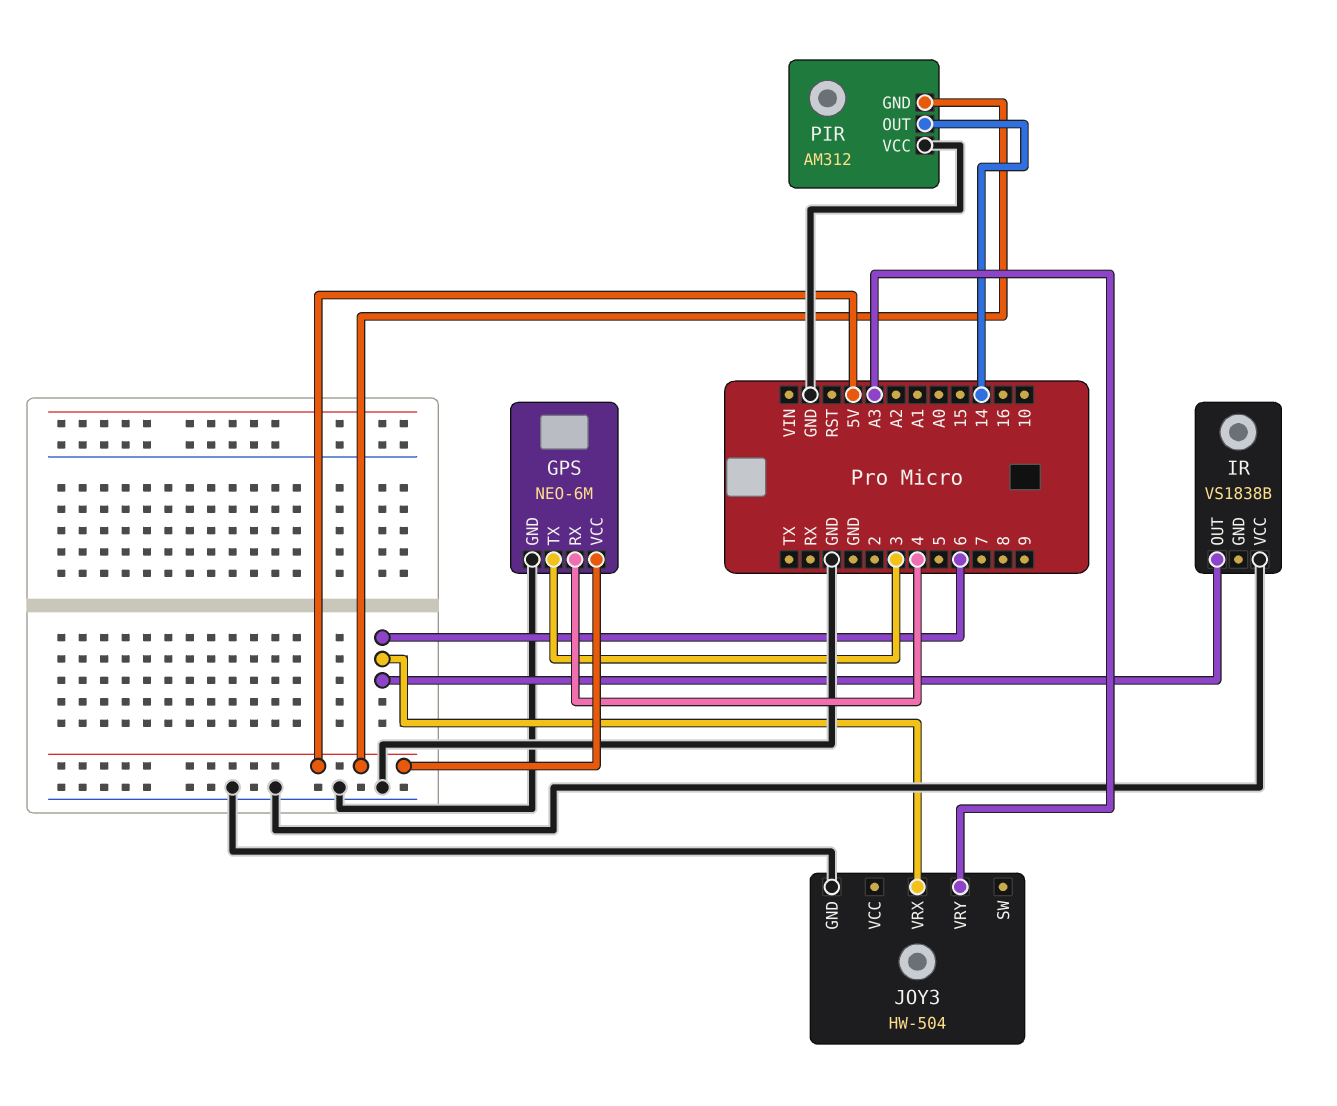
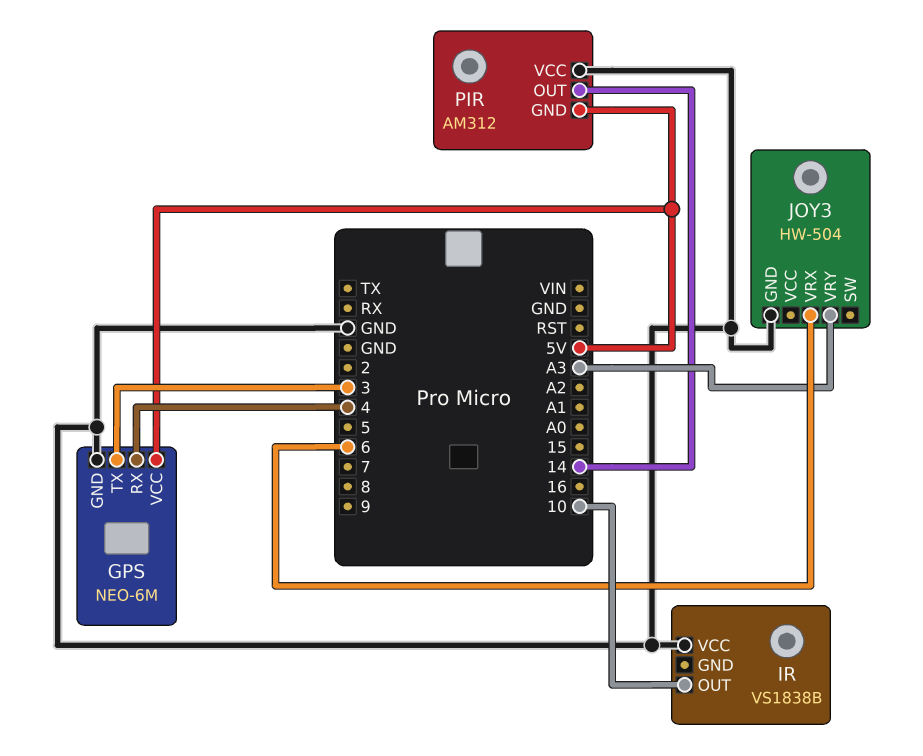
IR pin OUT: 6 -> 10

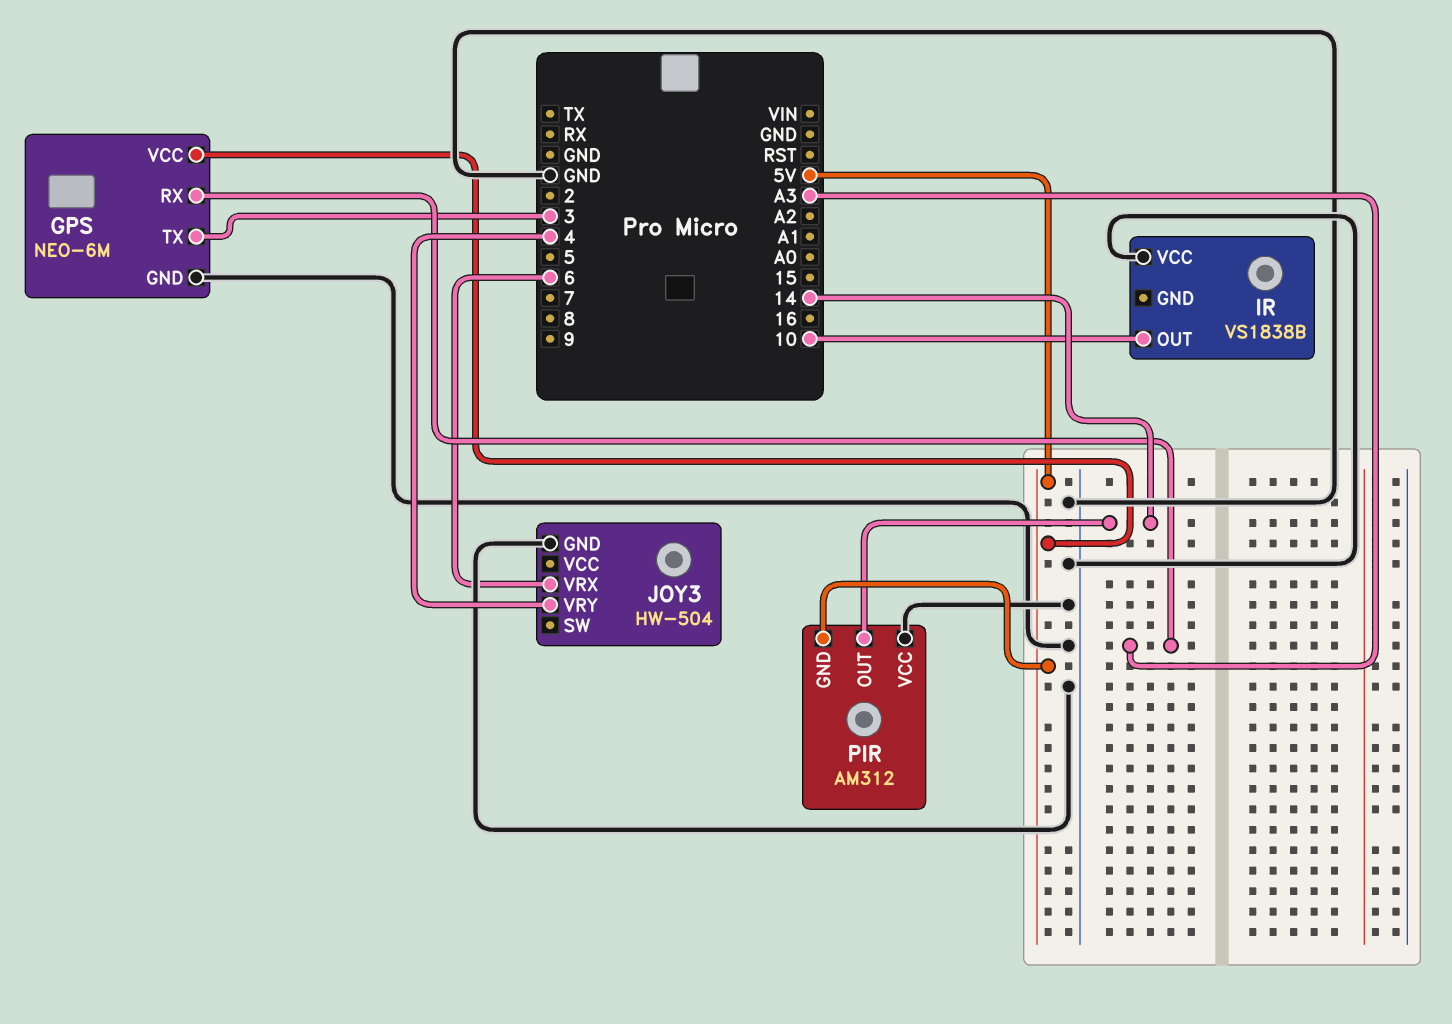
GPS pin RX: 4 -> A3
JOY3 pin VRY: A3 -> 4

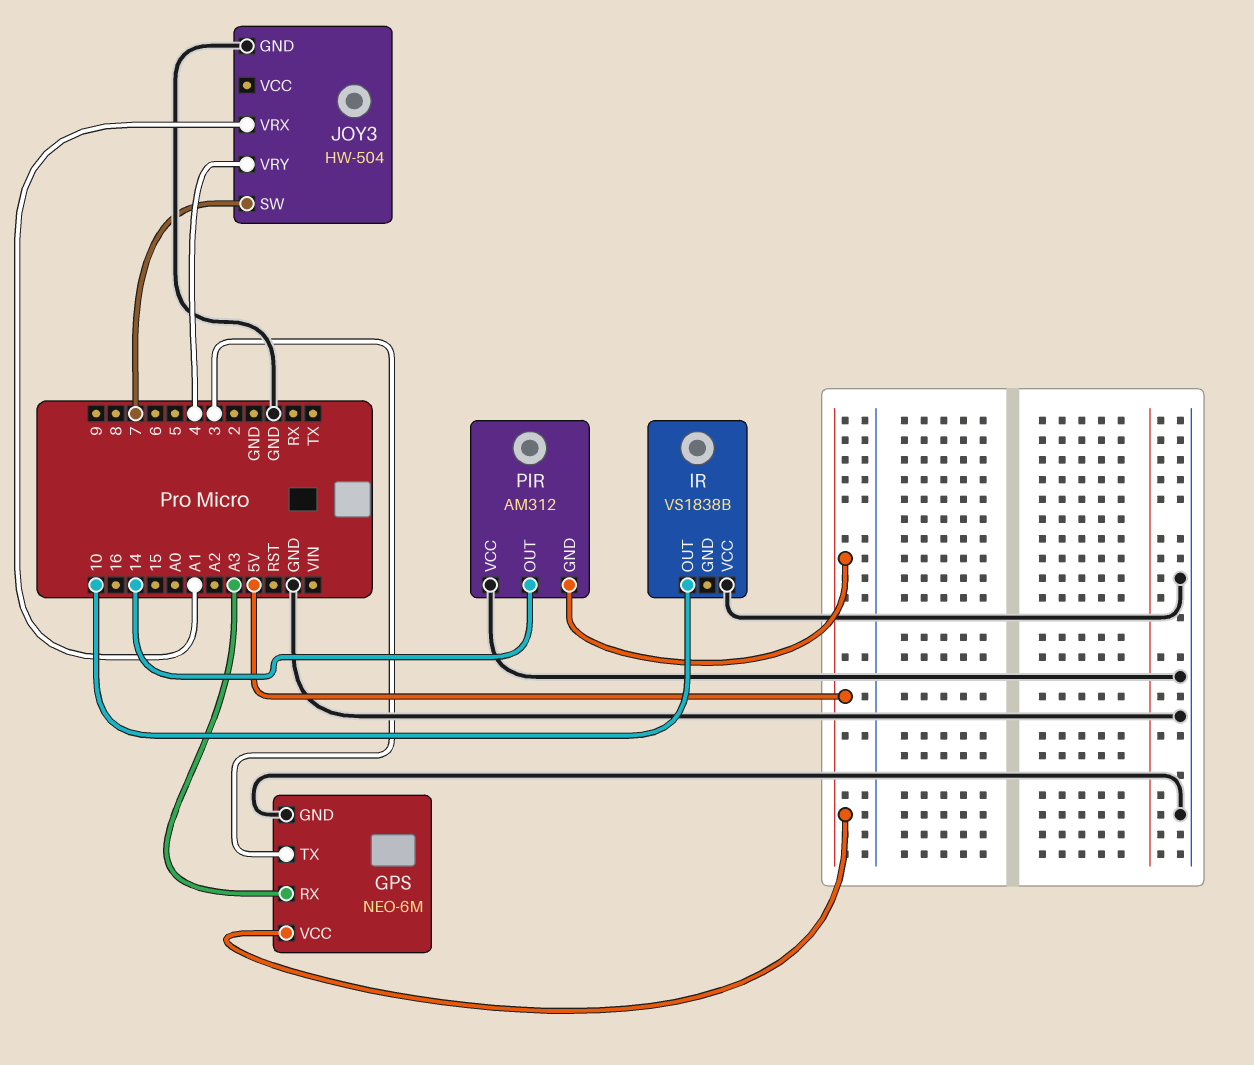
JOY3 pin SW: none -> 7
JOY3 pin VRX: 6 -> A1

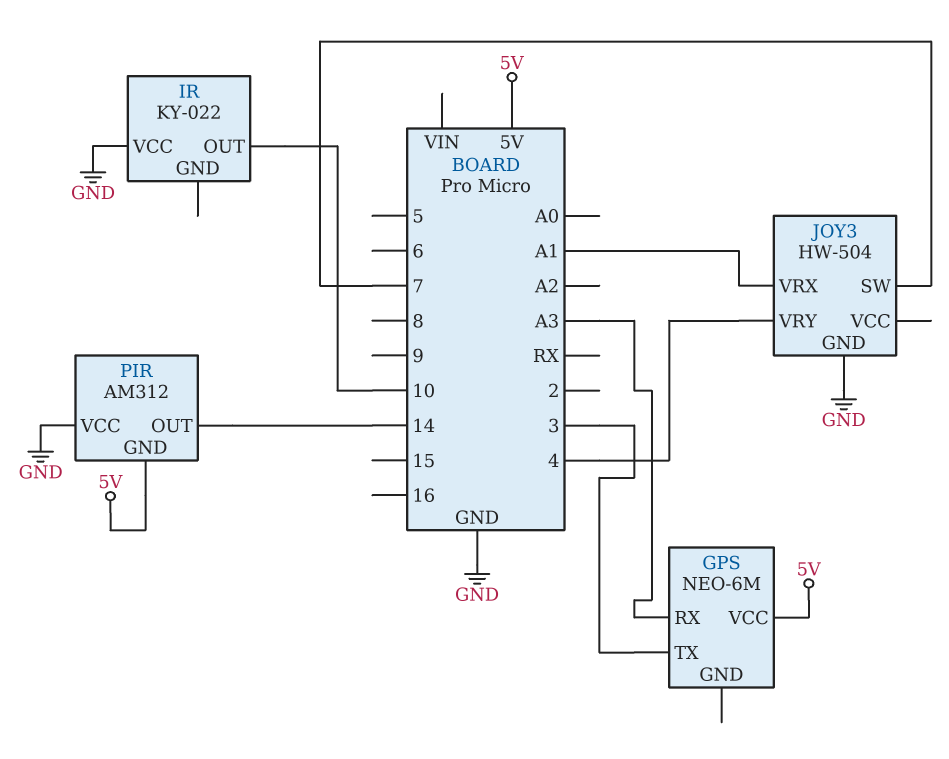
GPS pin GND: GND -> none
IR: VS1838B -> KY-022

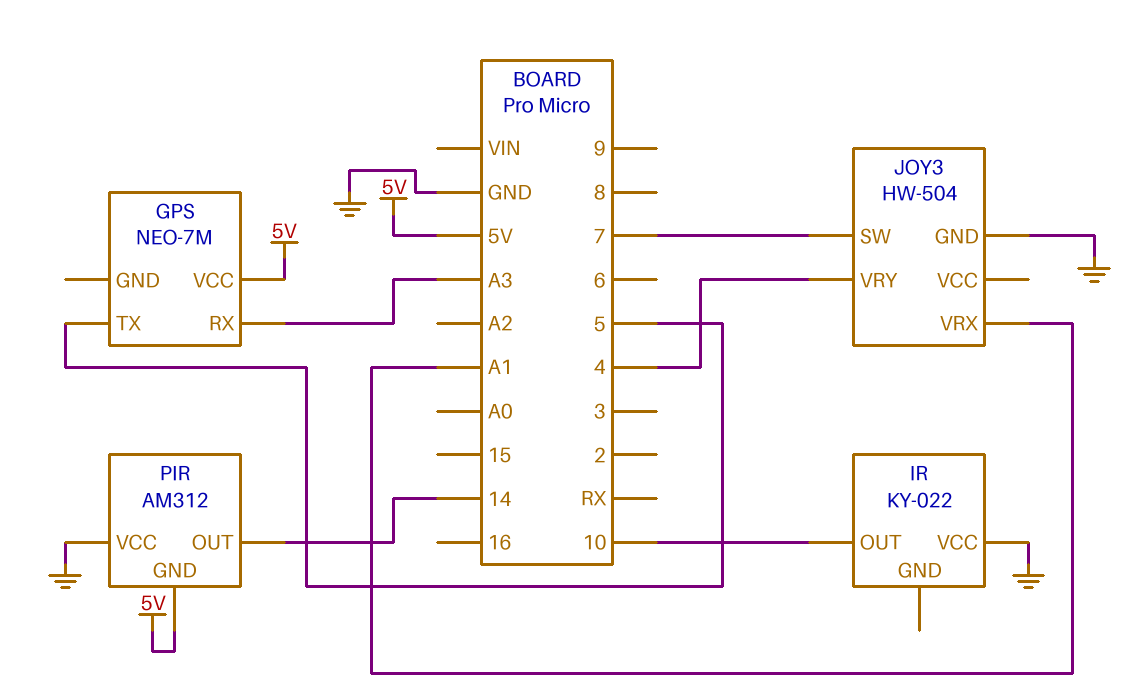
GPS: NEO-6M -> NEO-7M
GPS pin TX: 3 -> 5

